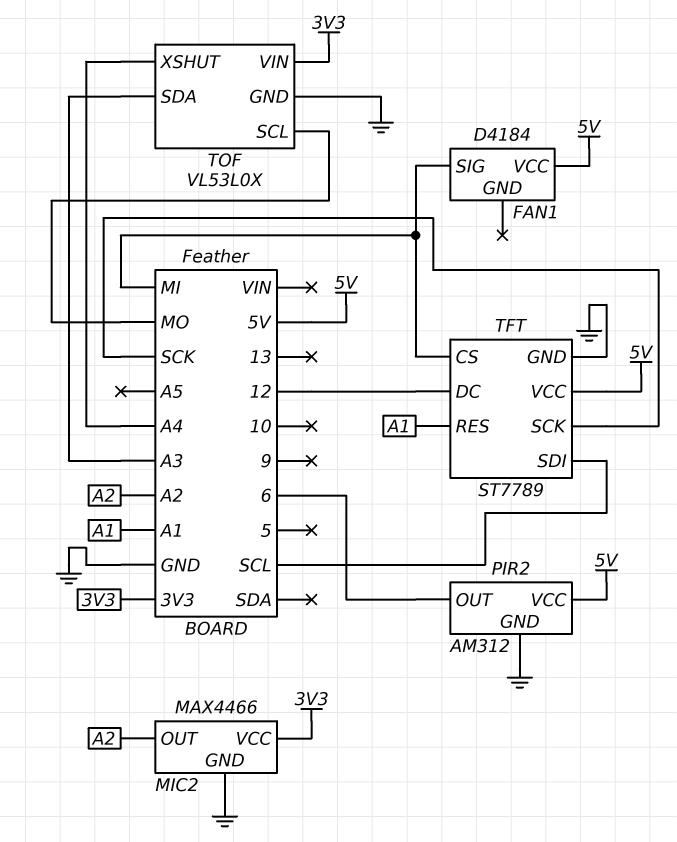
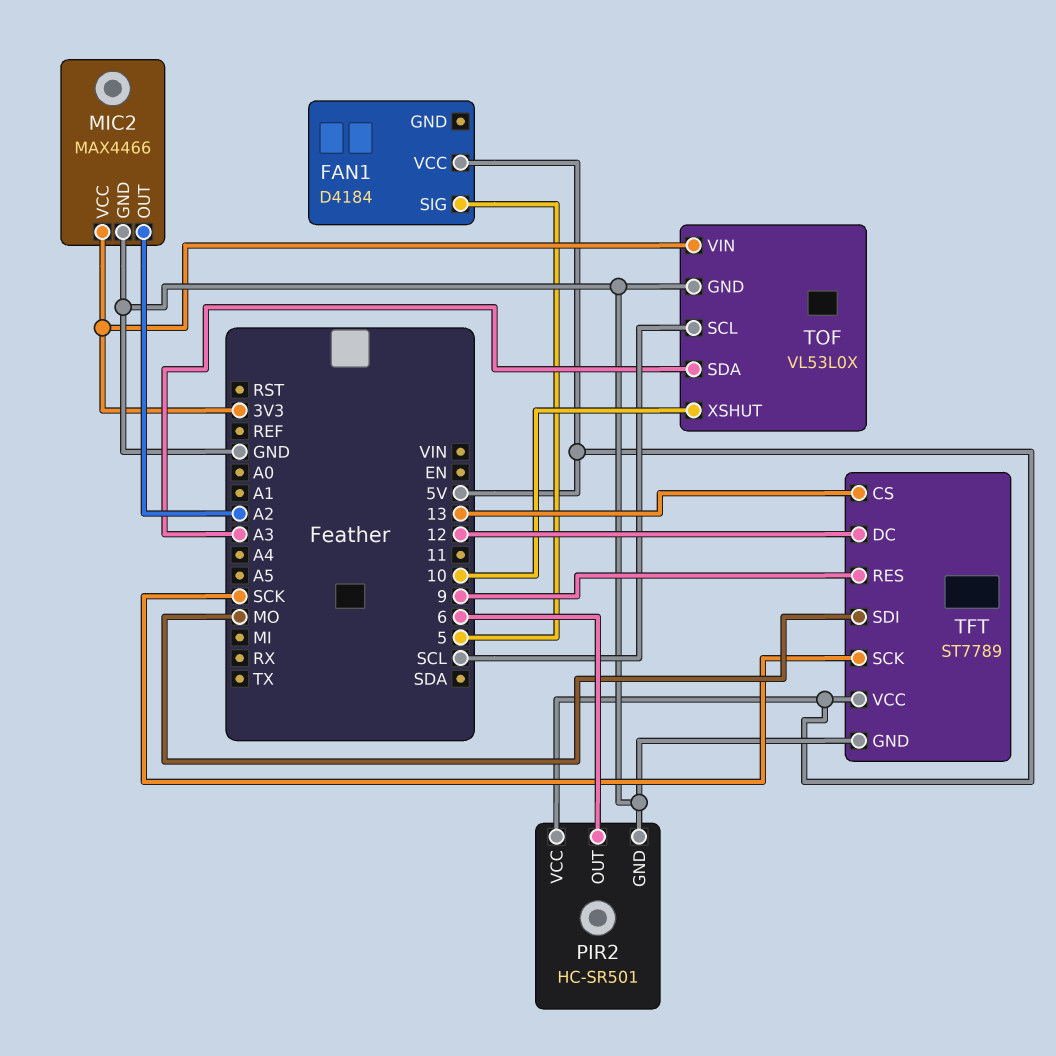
FAN1 pin SIG: MI -> 5
PIR2: AM312 -> HC-SR501
TFT pin CS: MI -> 13
TFT pin RES: A1 -> 9
TFT pin SDI: SCL -> MO
TOF pin SCL: MO -> SCL
TOF pin XSHUT: A4 -> 10

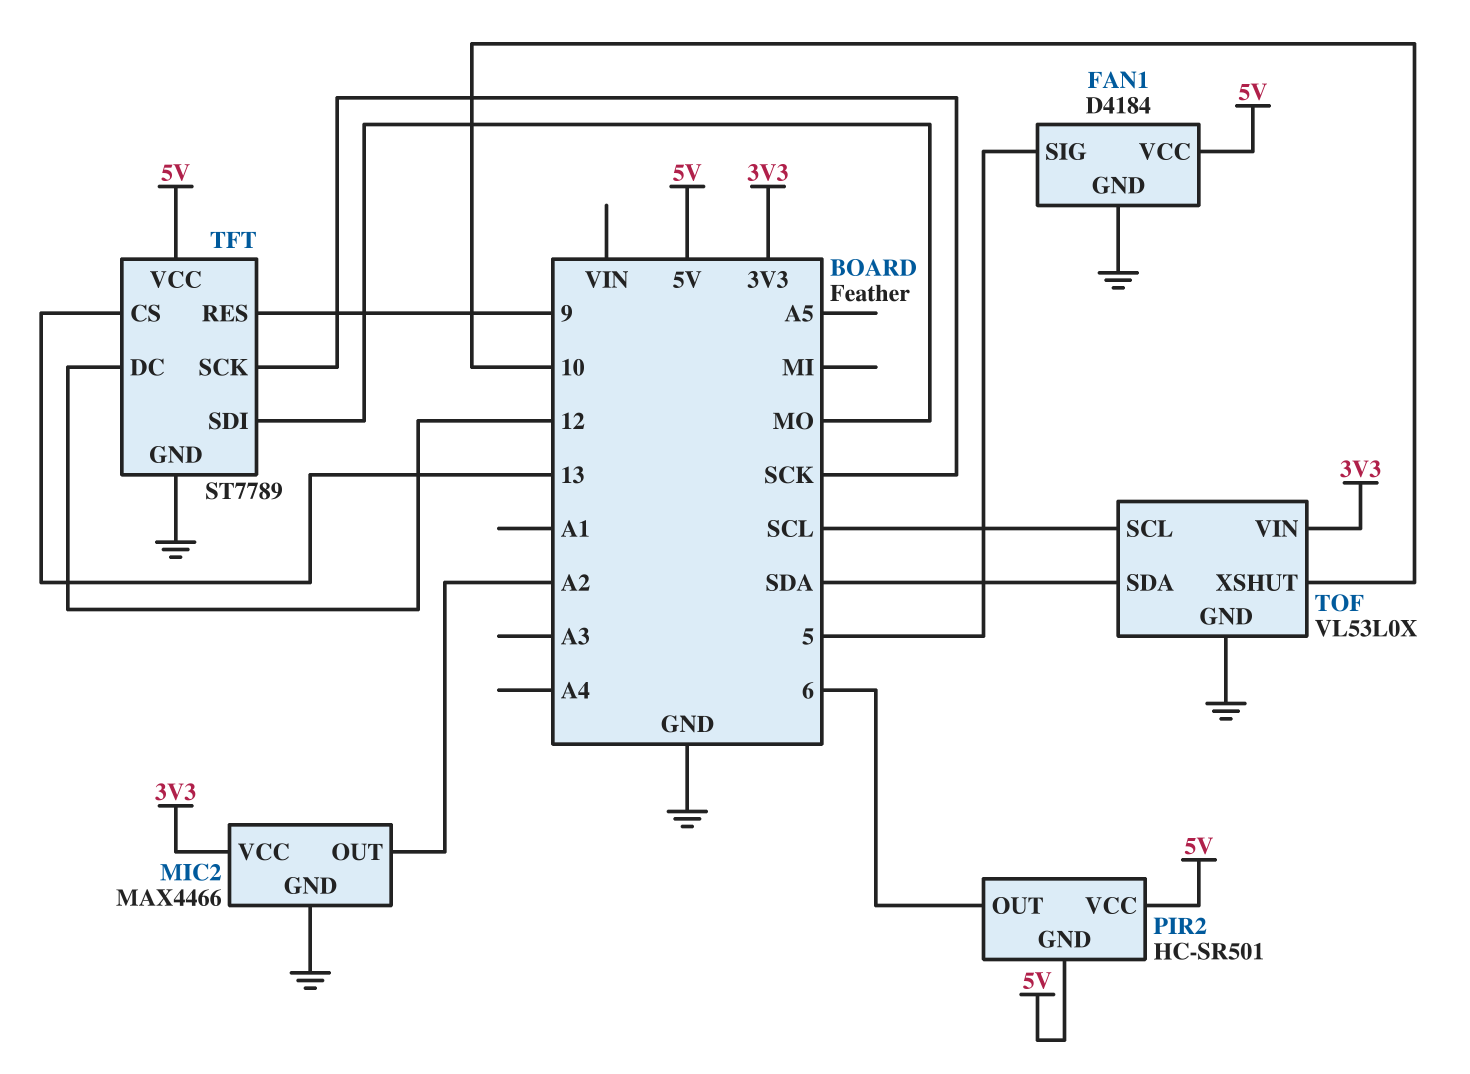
FAN1 pin GND: none -> GND
PIR2 pin GND: GND -> 5V
TOF pin SDA: A3 -> SDA

